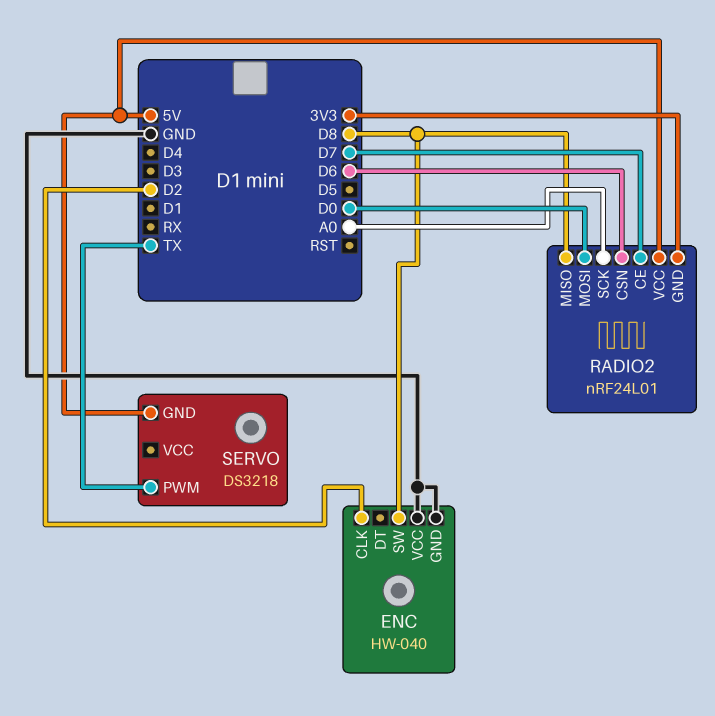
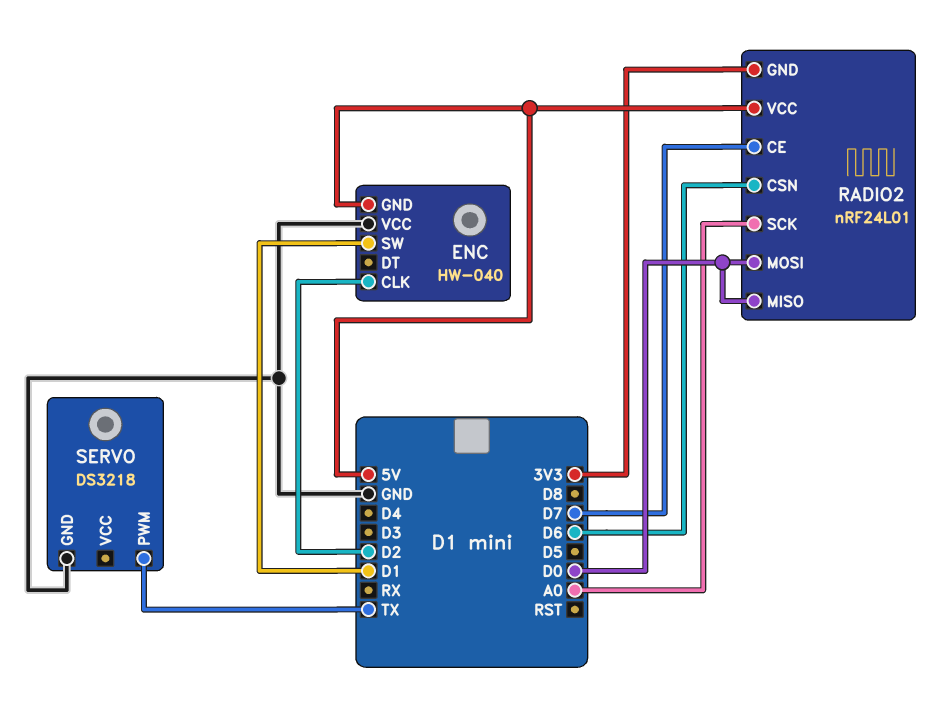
ENC pin GND: GND -> 5V
ENC pin SW: D8 -> D1
RADIO2 pin MISO: D8 -> D0
SERVO pin GND: 5V -> GND

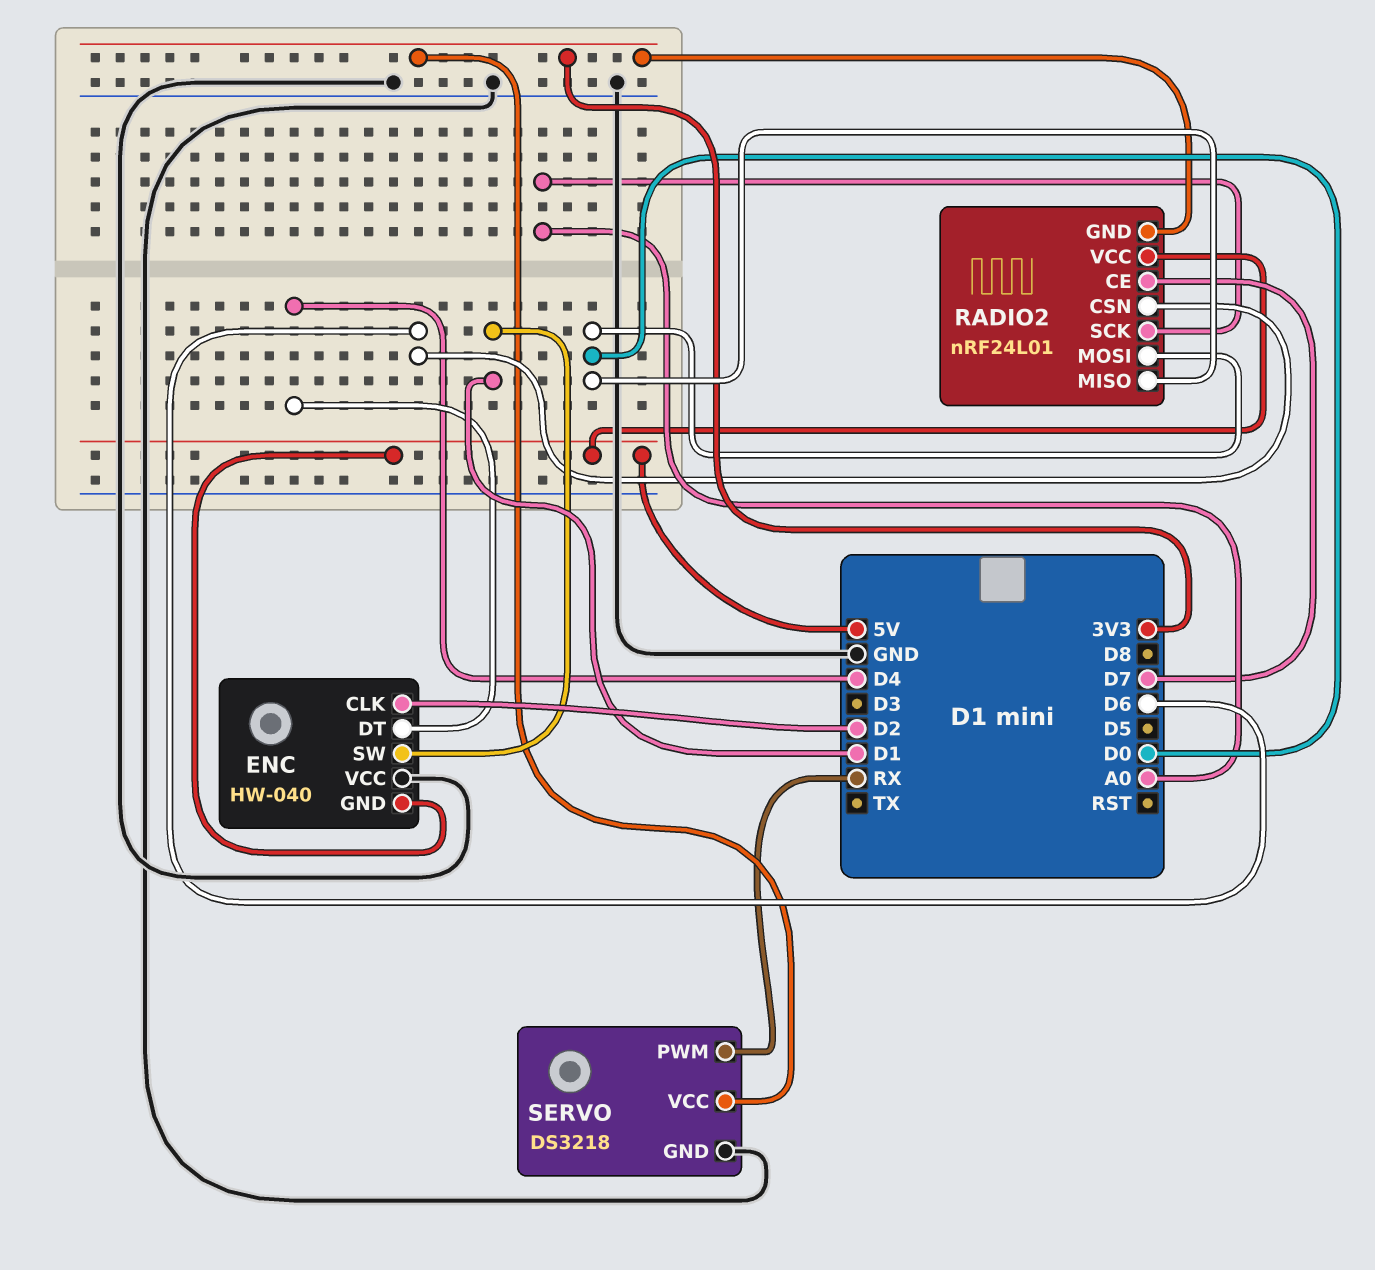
ENC pin DT: none -> D4
SERVO pin PWM: TX -> RX
SERVO pin VCC: none -> 3V3

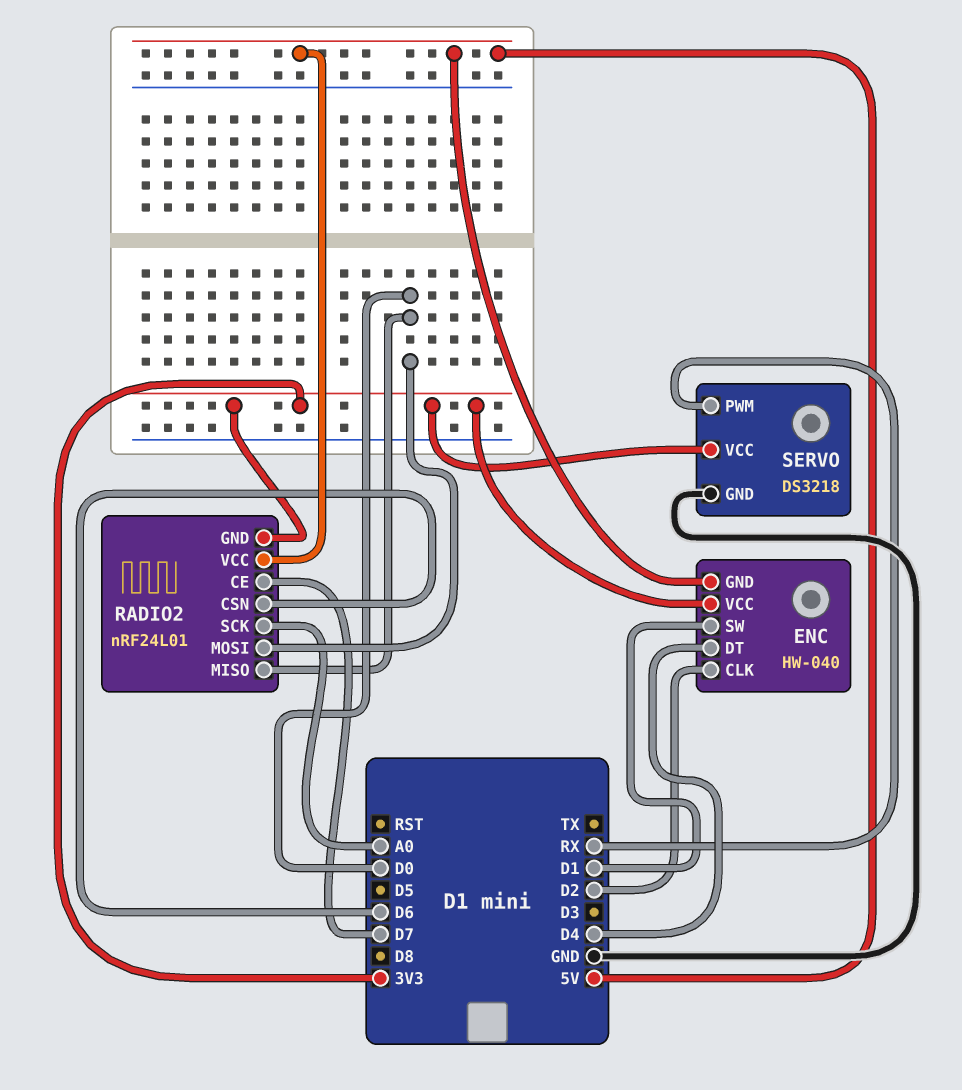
ENC pin VCC: GND -> 3V3

